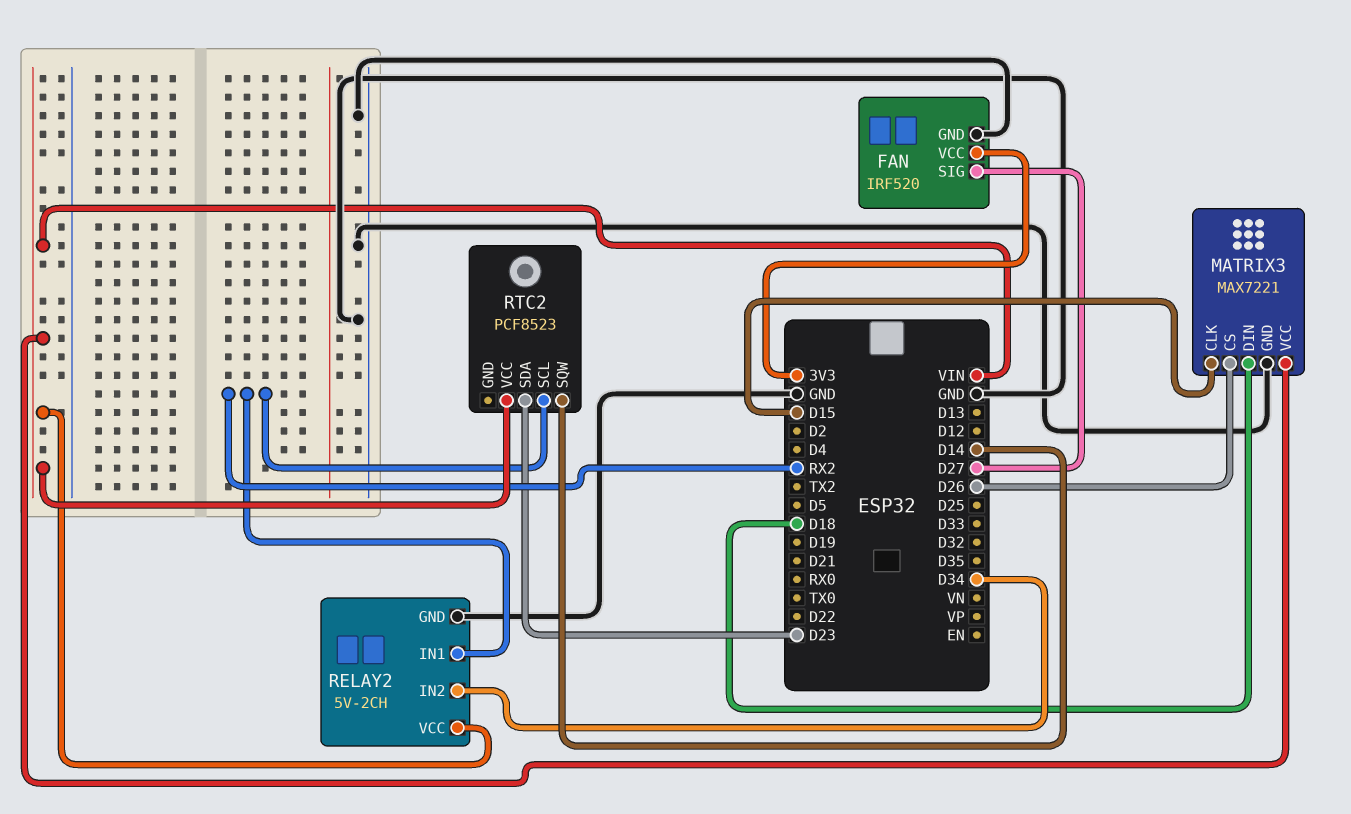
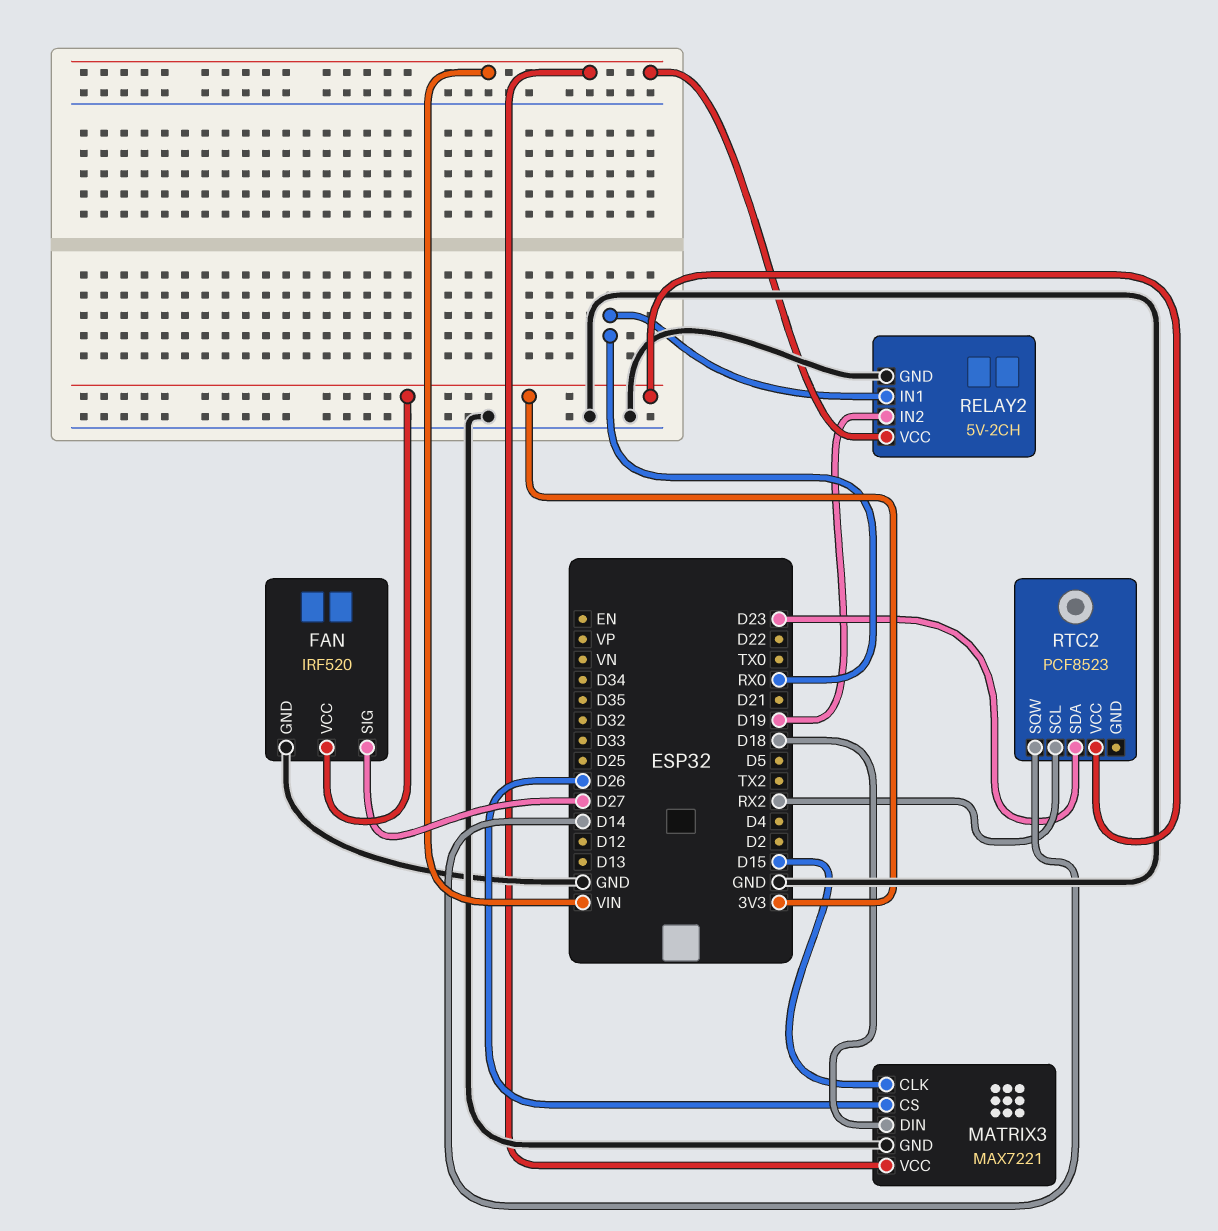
RELAY2 pin IN1: RX2 -> RX0
RELAY2 pin IN2: D34 -> D19
RTC2 pin VCC: VIN -> 3V3

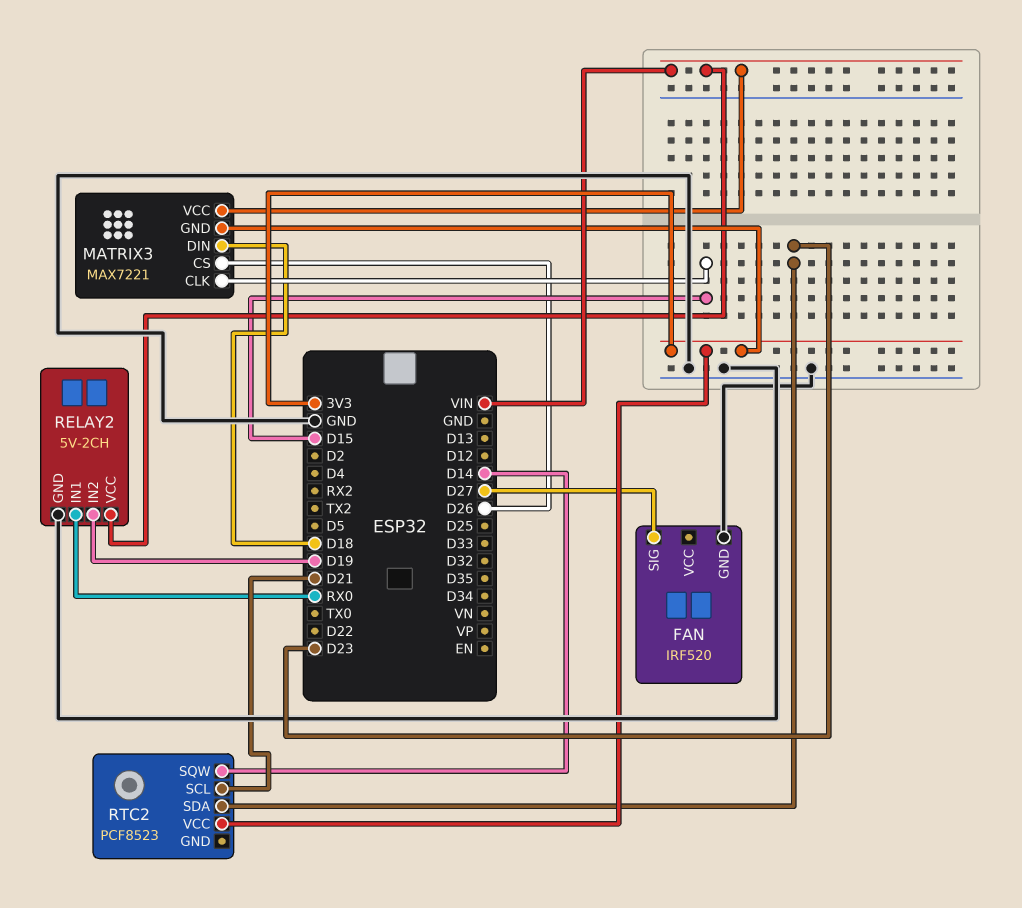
FAN pin VCC: 3V3 -> none
MATRIX3 pin GND: GND -> 3V3
RTC2 pin SCL: RX2 -> D21

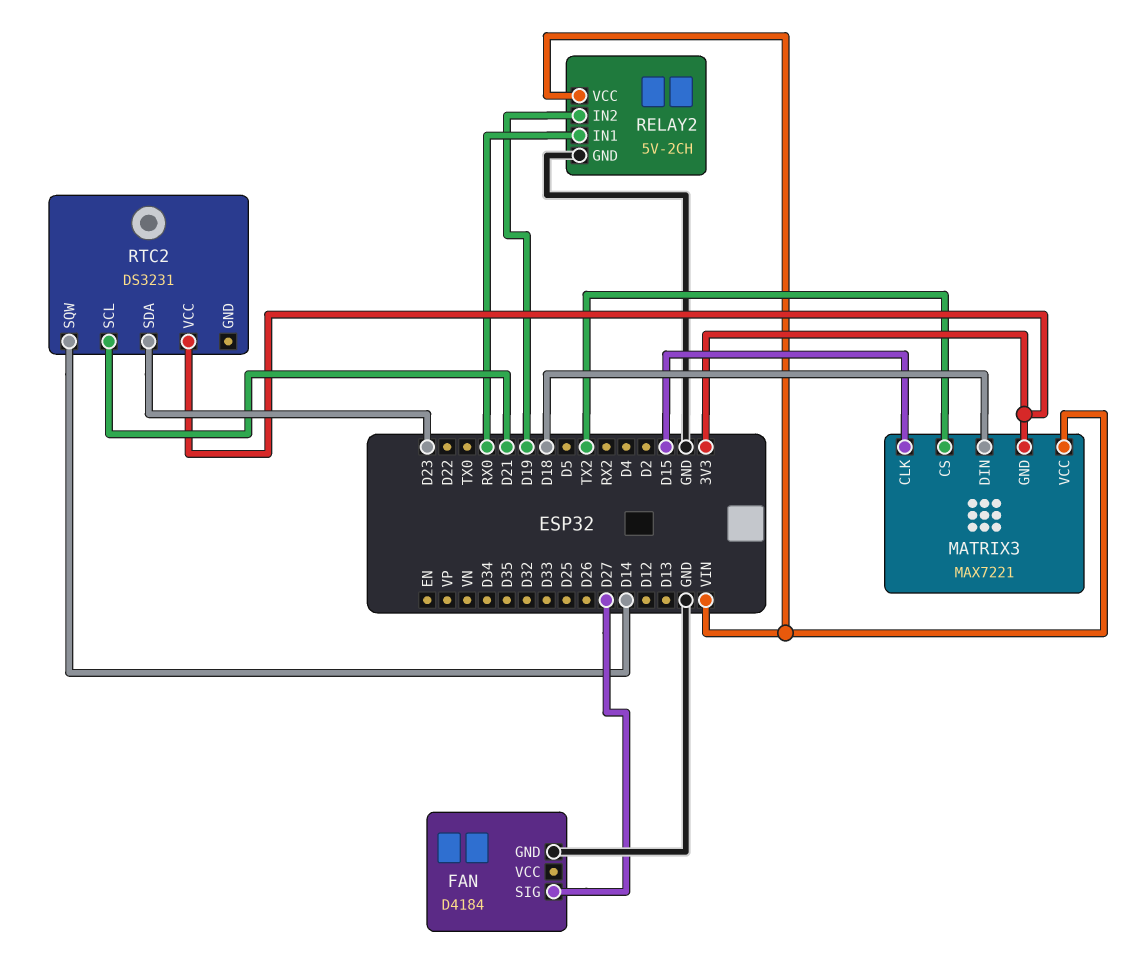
FAN: IRF520 -> D4184
MATRIX3 pin CS: D26 -> TX2
RTC2: PCF8523 -> DS3231

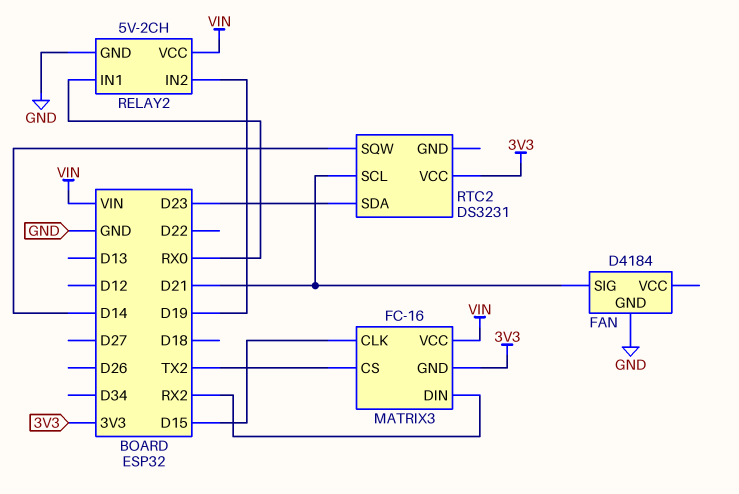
FAN pin SIG: D27 -> D21
MATRIX3: MAX7221 -> FC-16
MATRIX3 pin DIN: D18 -> RX2

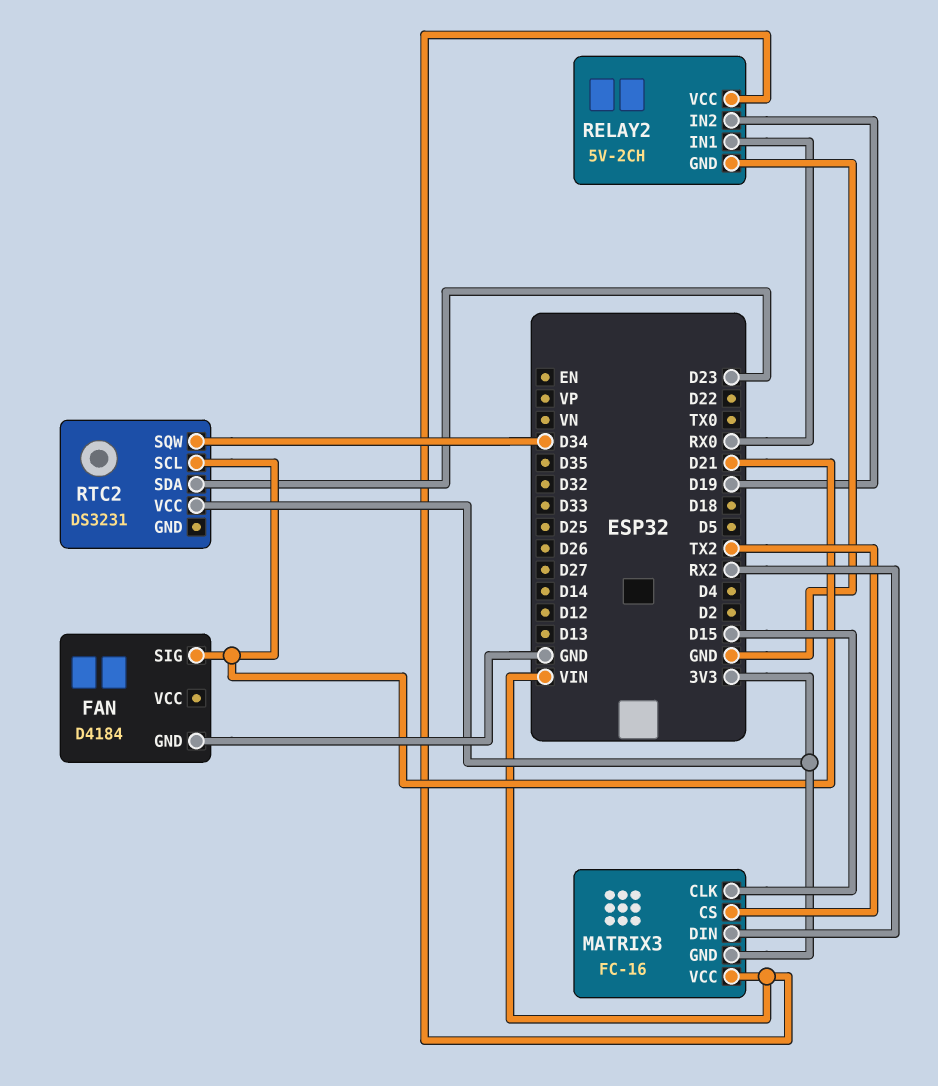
RTC2 pin SQW: D14 -> D34

